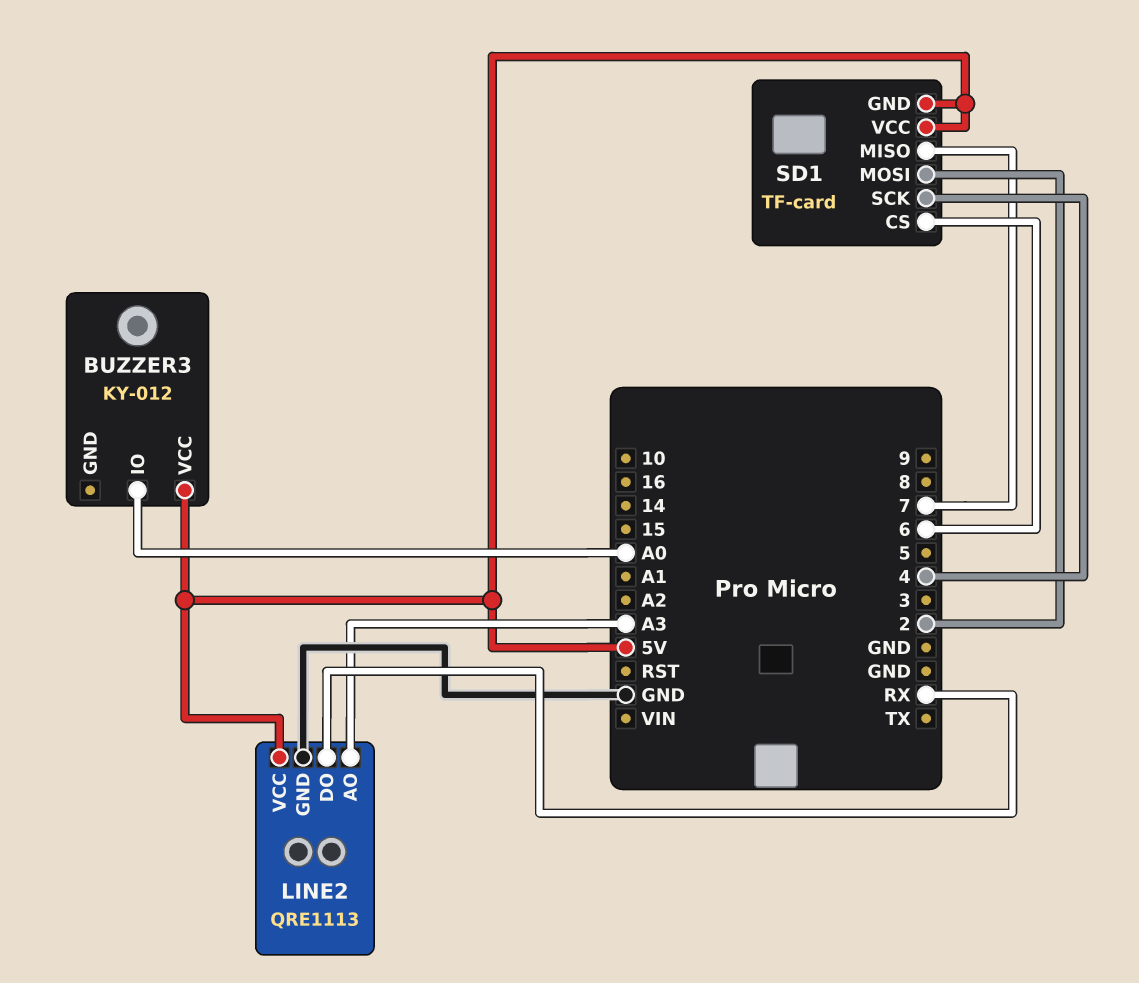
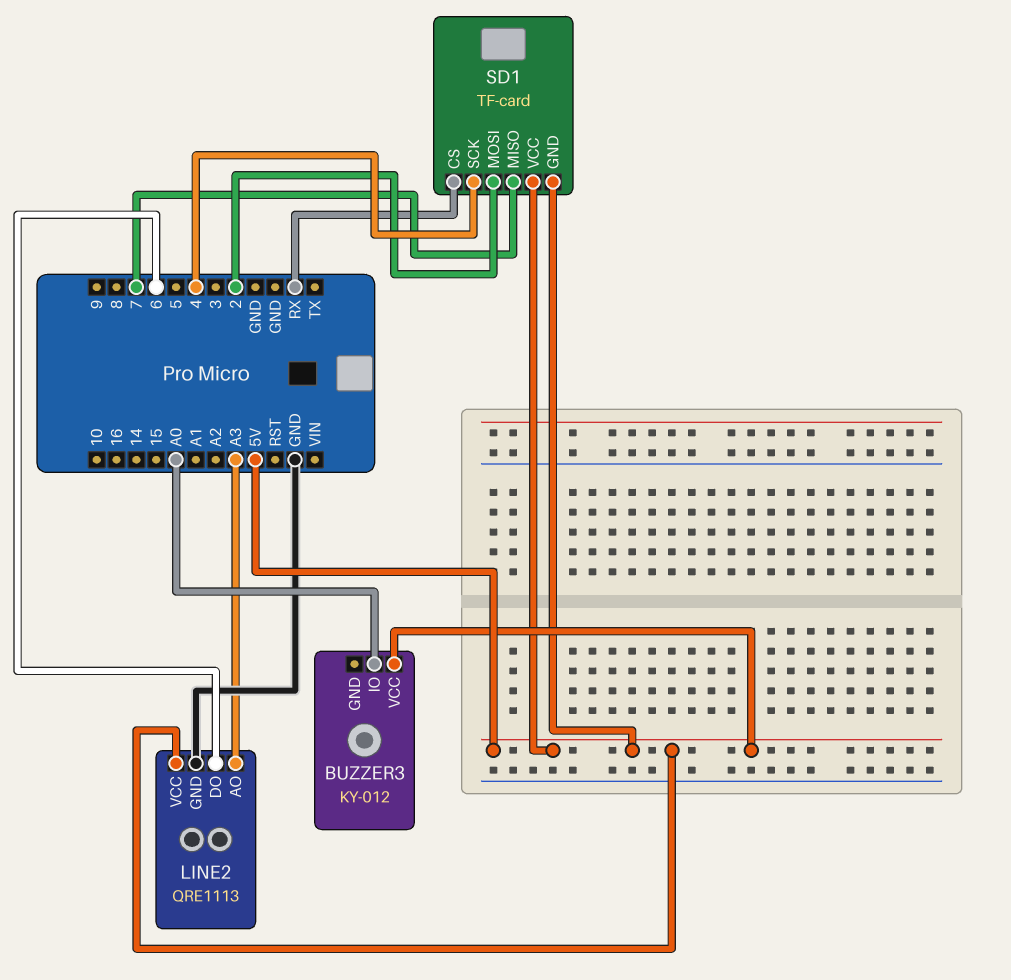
LINE2 pin DO: RX -> 6
SD1 pin CS: 6 -> RX

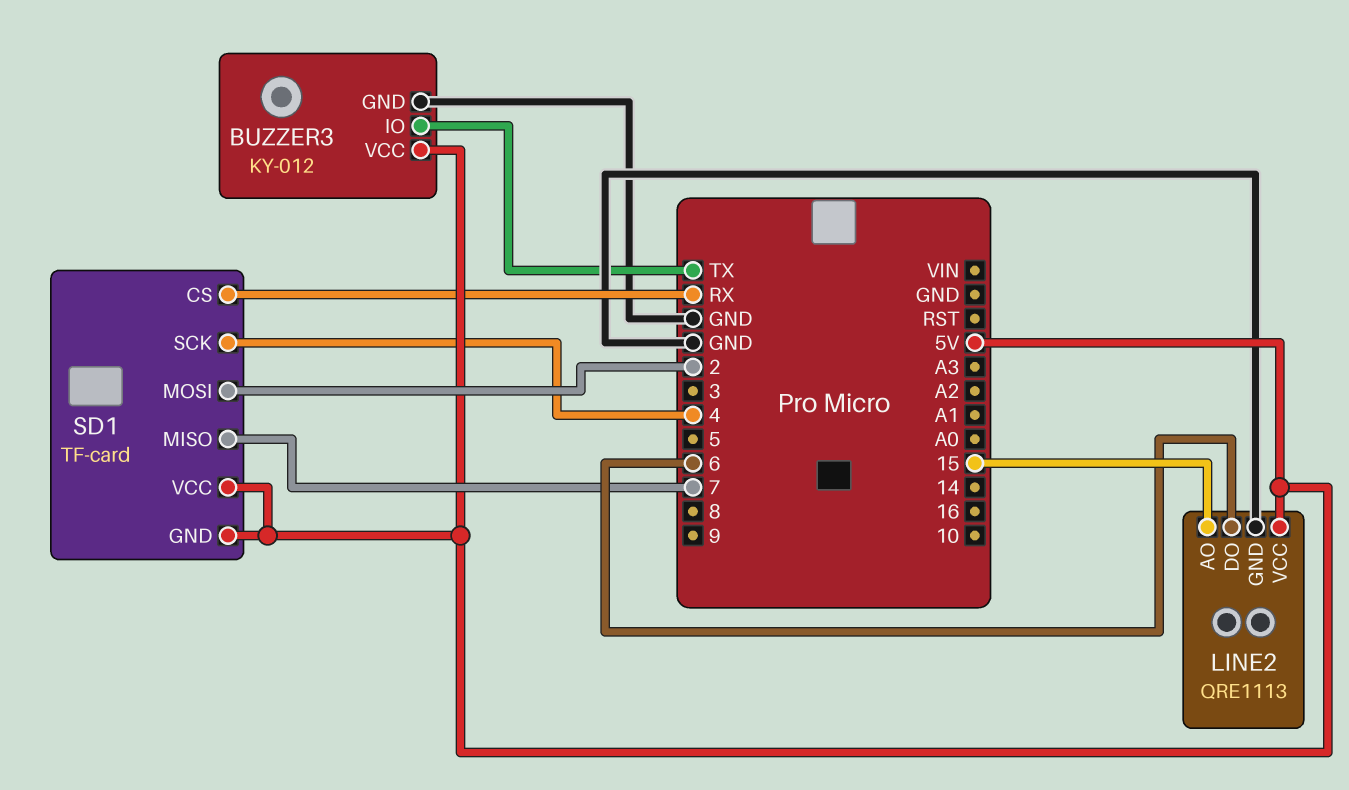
BUZZER3 pin GND: none -> GND
BUZZER3 pin IO: A0 -> TX
LINE2 pin AO: A3 -> 15

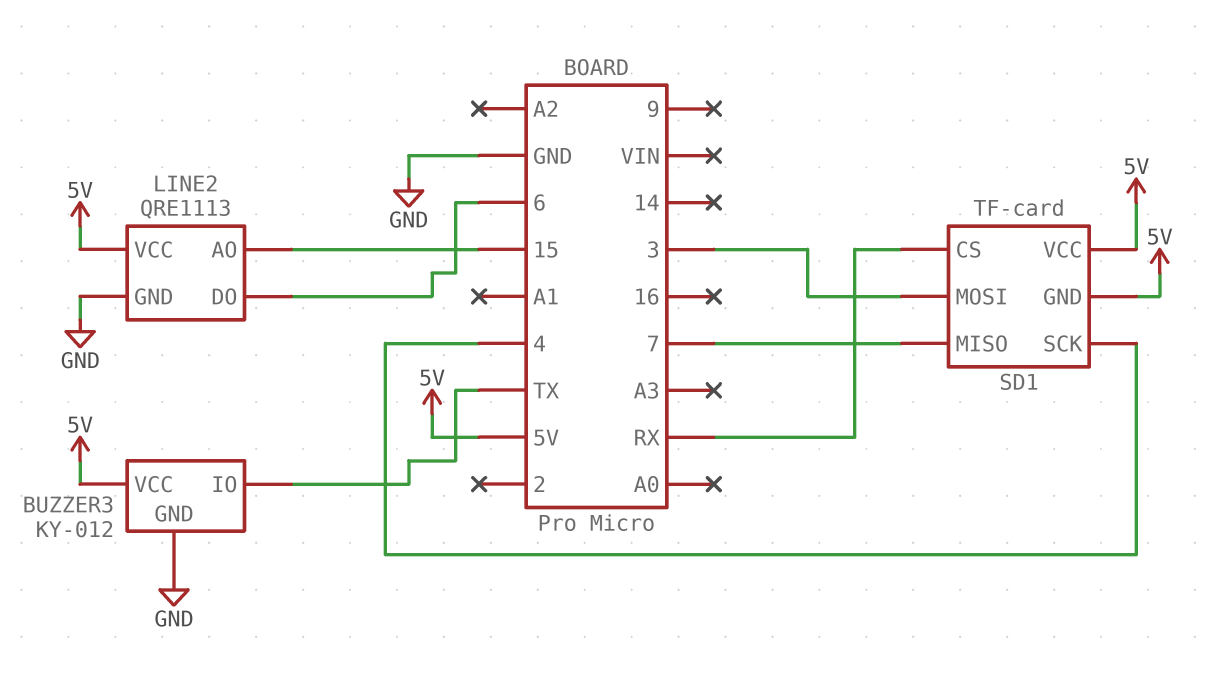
SD1 pin MOSI: 2 -> 3

